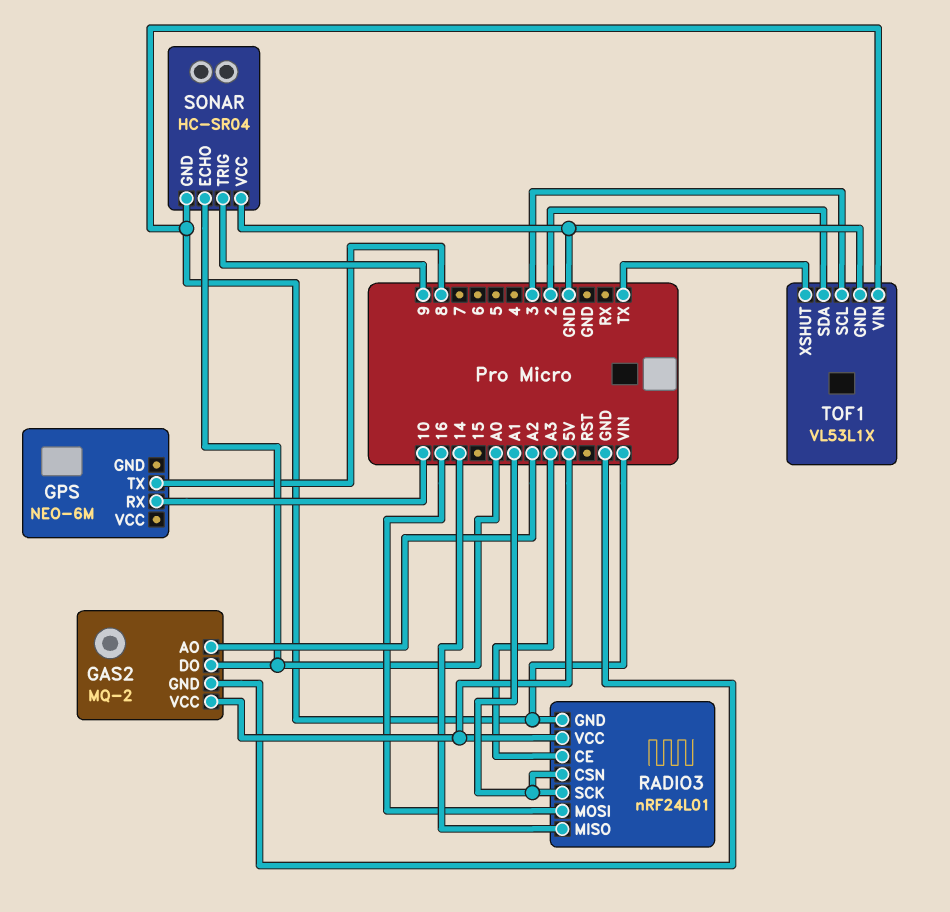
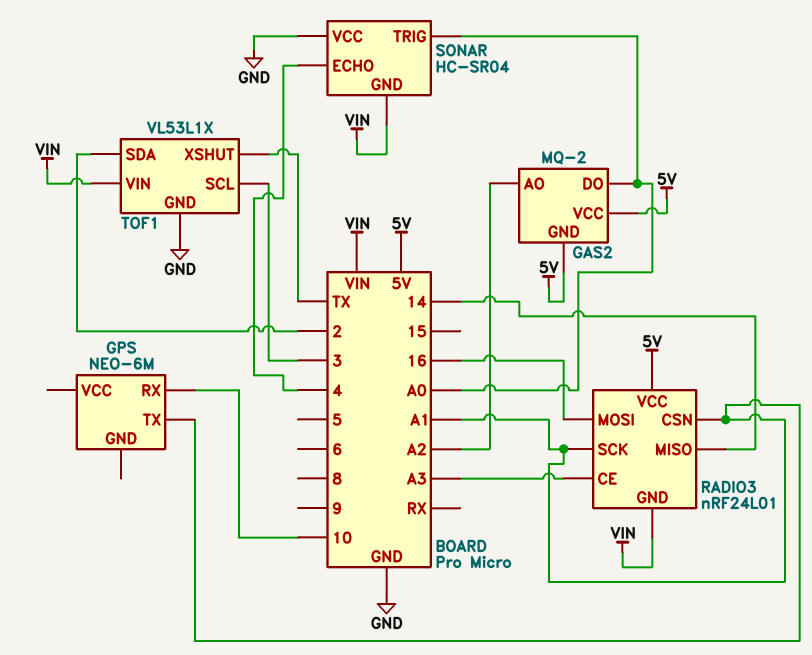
GAS2 pin GND: GND -> 5V
GPS pin TX: 8 -> A1
SONAR pin ECHO: A0 -> 4
SONAR pin TRIG: 9 -> A0

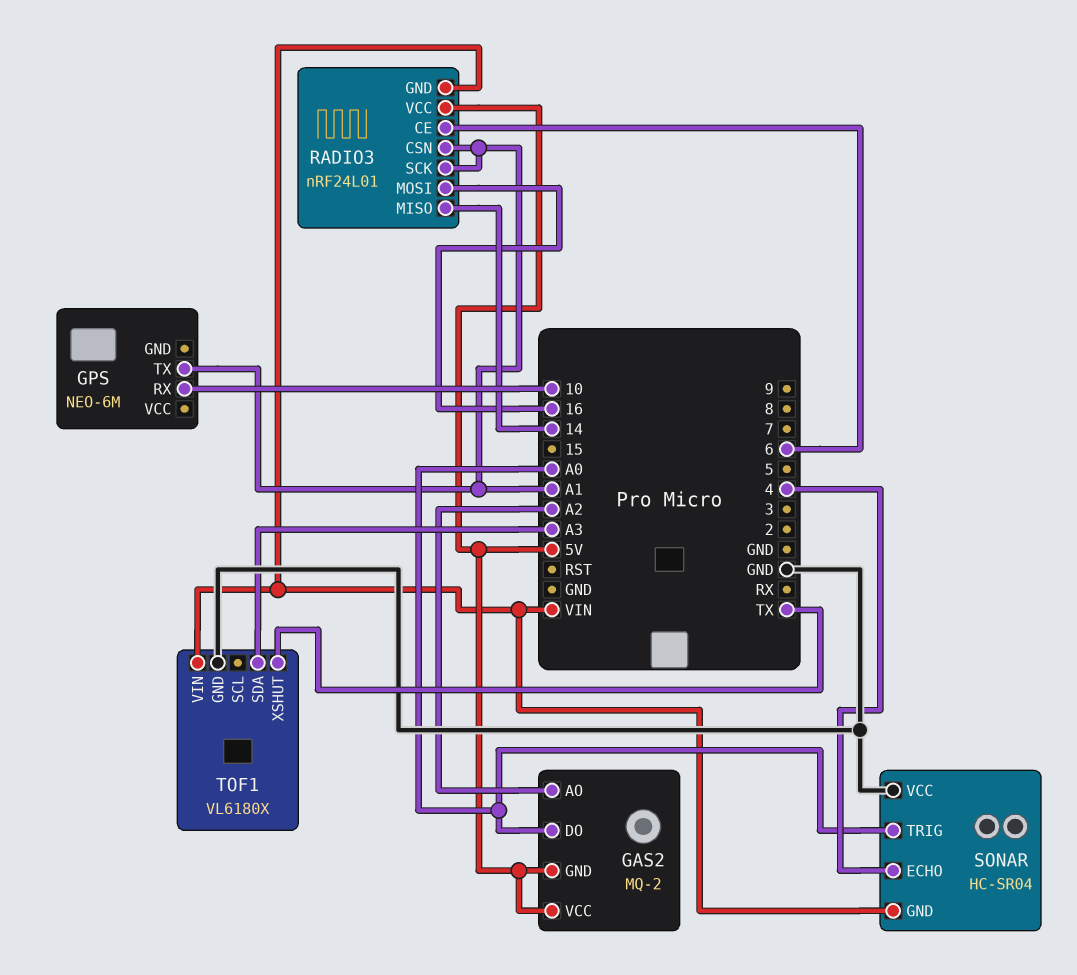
RADIO3 pin CE: A3 -> 6
TOF1: VL53L1X -> VL6180X
TOF1 pin SCL: 3 -> none
TOF1 pin SDA: 2 -> A3

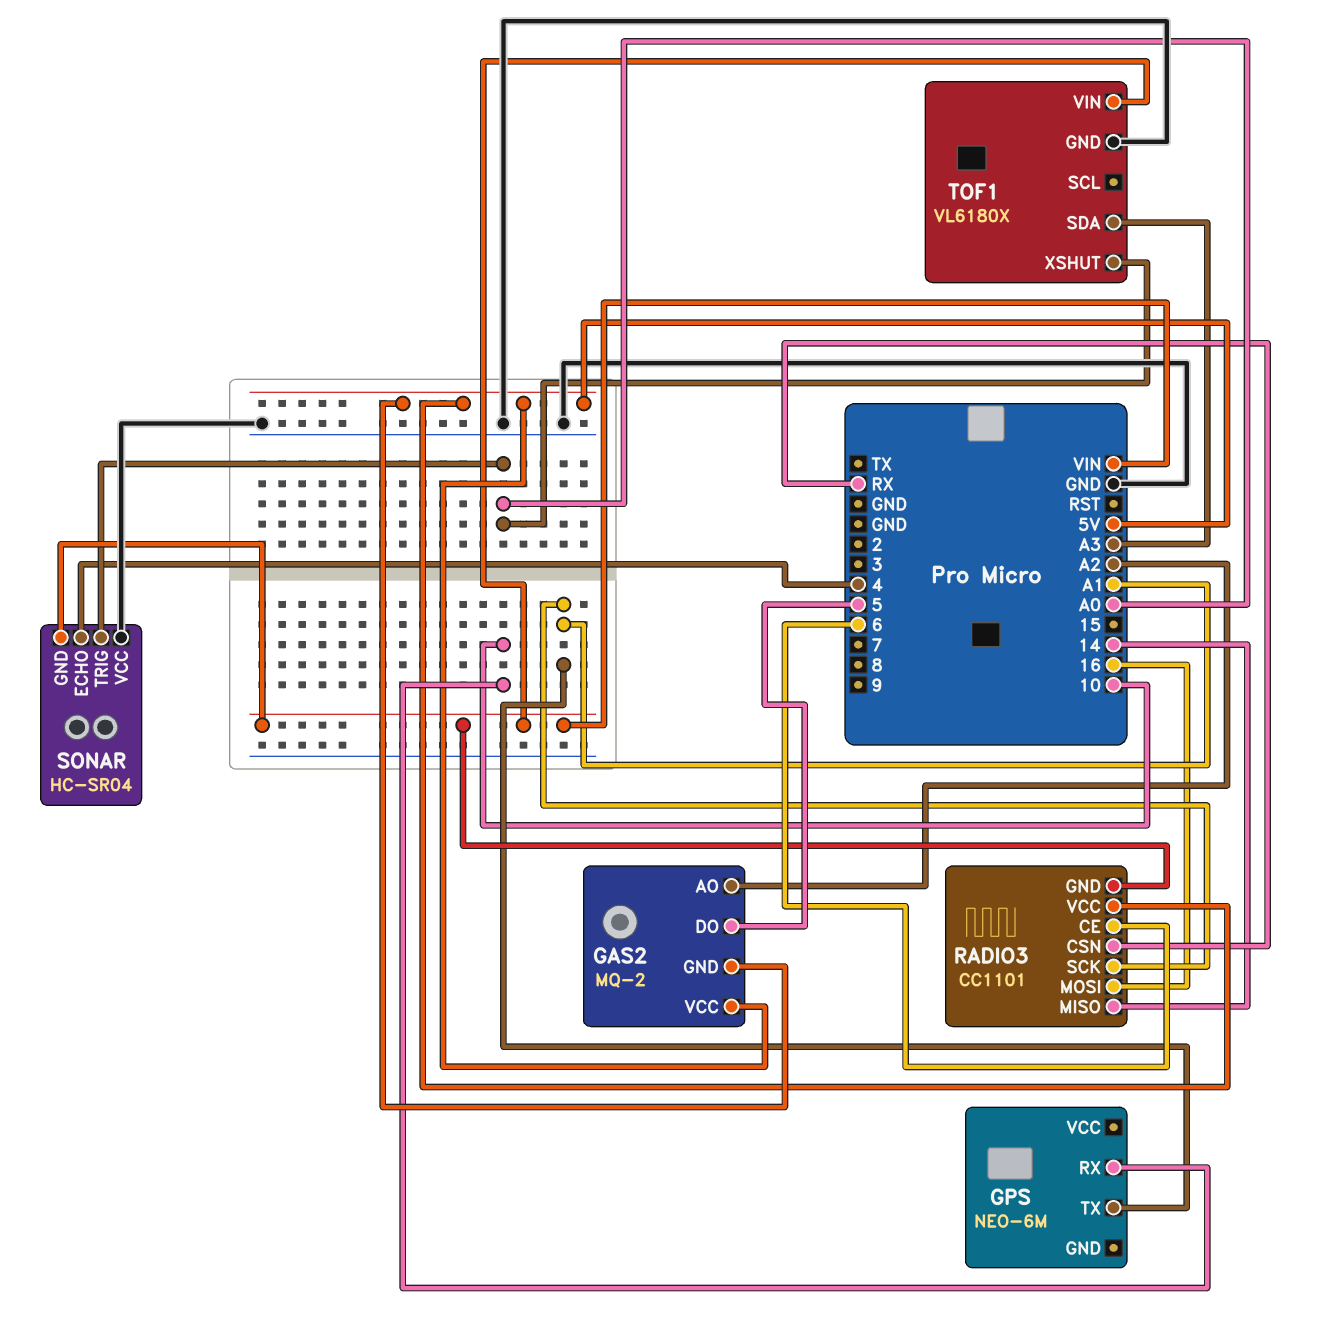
GAS2 pin DO: A0 -> 5
RADIO3: nRF24L01 -> CC1101
RADIO3 pin CSN: A1 -> RX
TOF1 pin XSHUT: TX -> A0

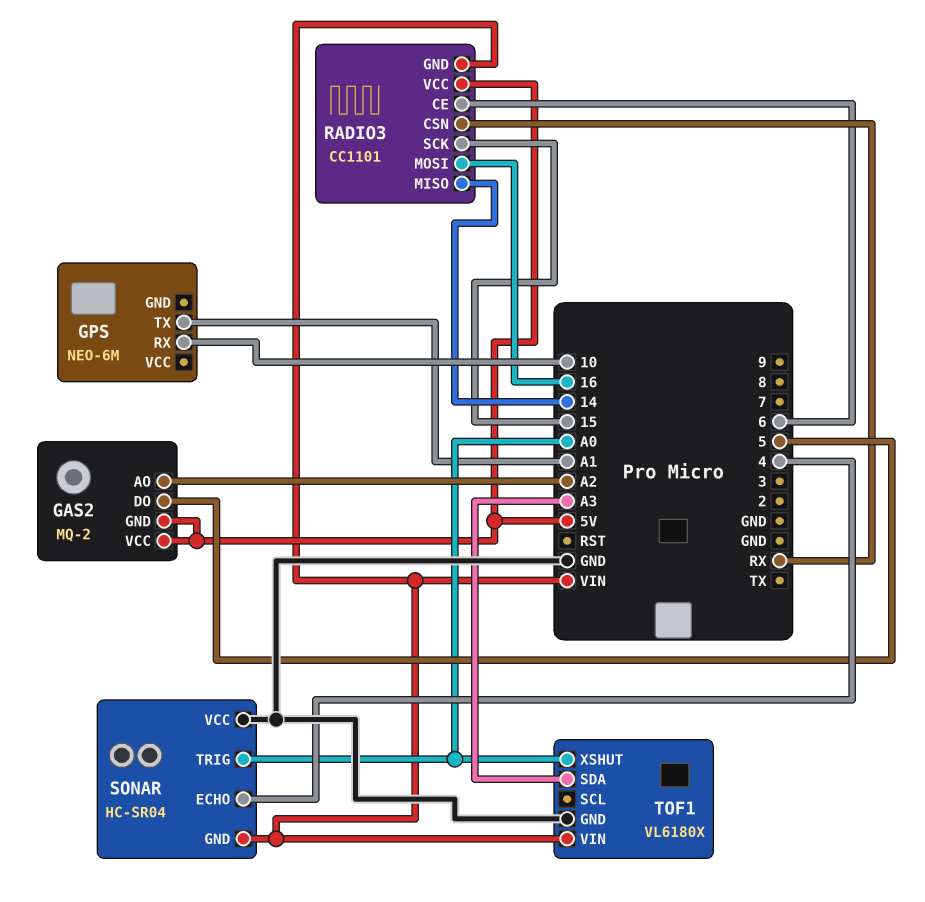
RADIO3 pin SCK: A1 -> 15

